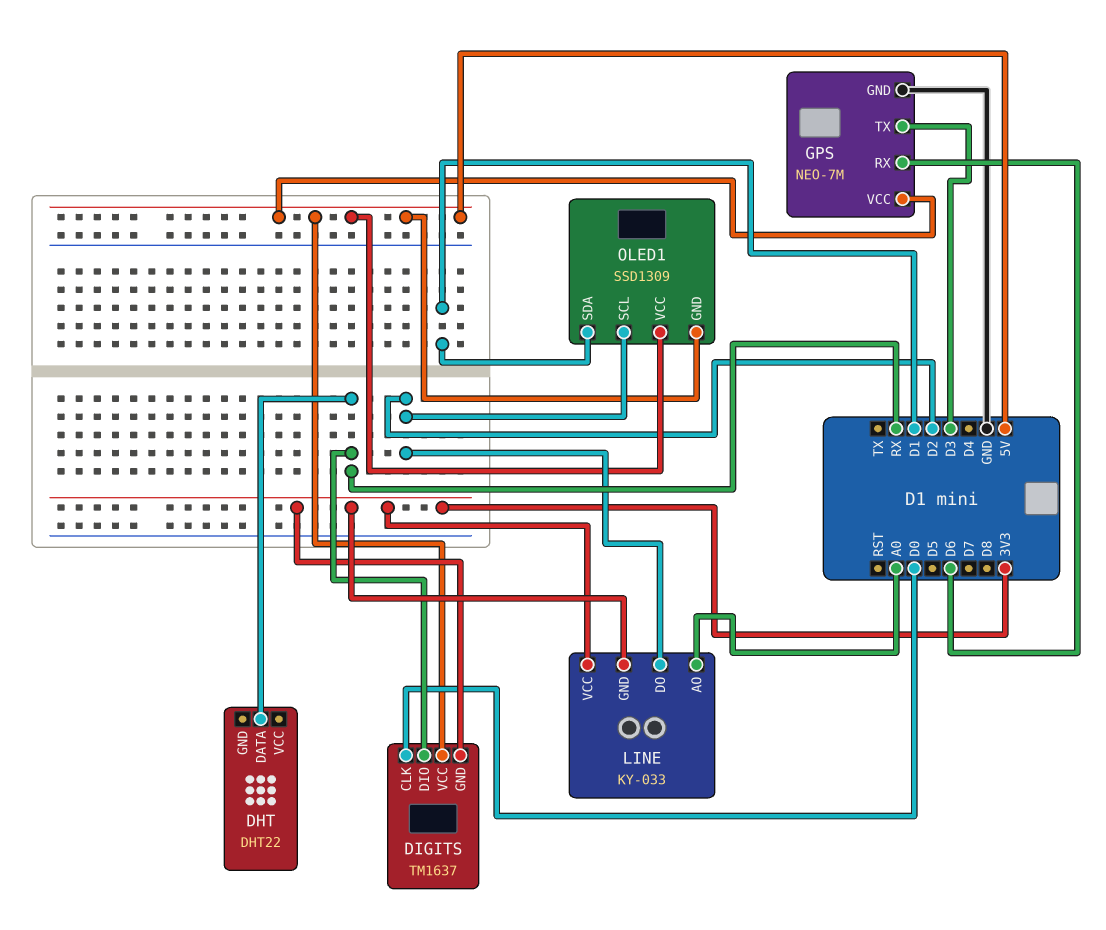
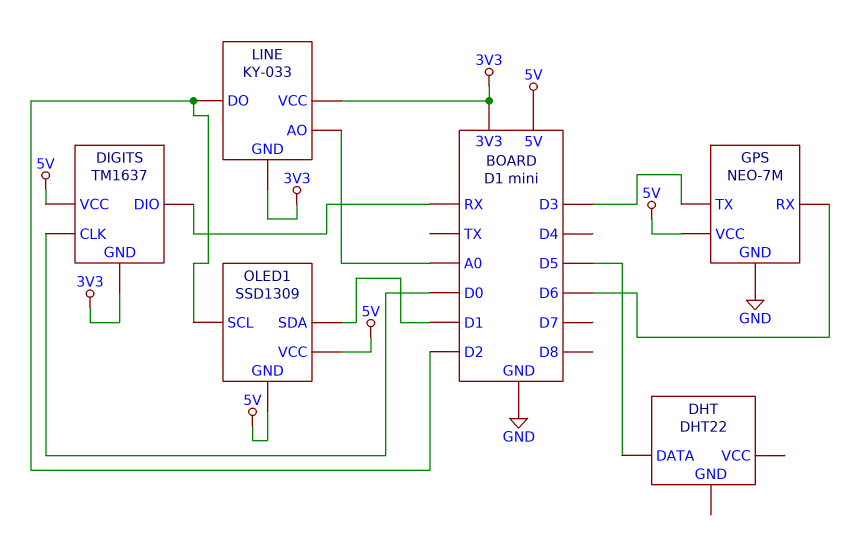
DHT pin DATA: RX -> D5

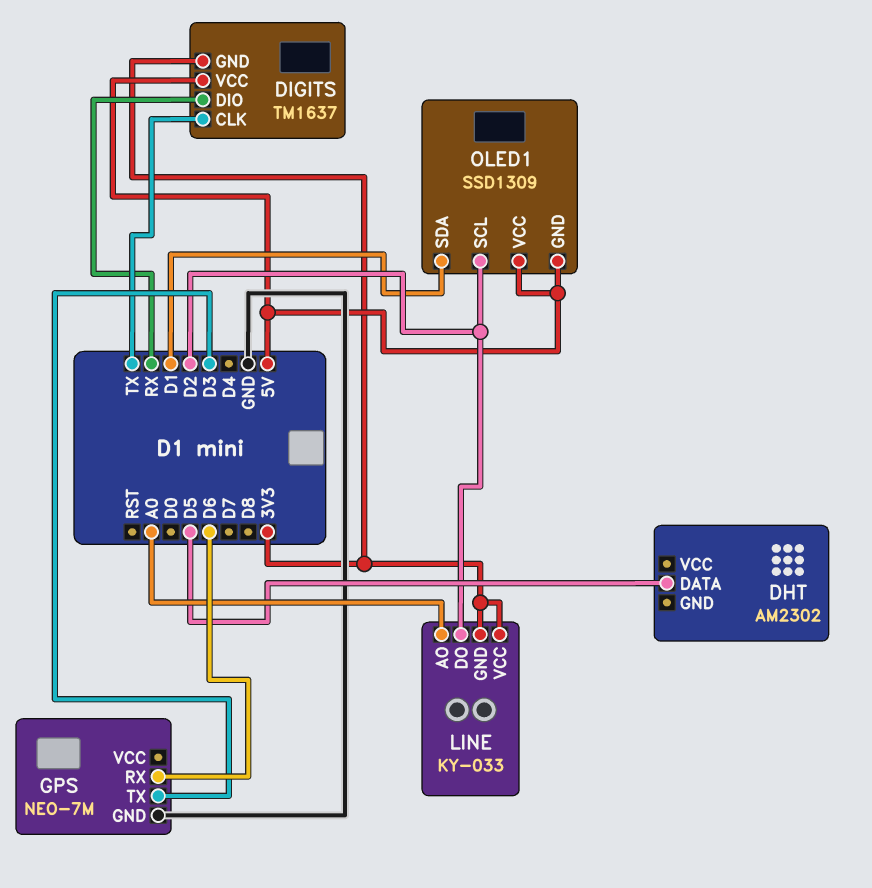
DHT: DHT22 -> AM2302
DIGITS pin CLK: D0 -> TX
GPS pin VCC: 5V -> none

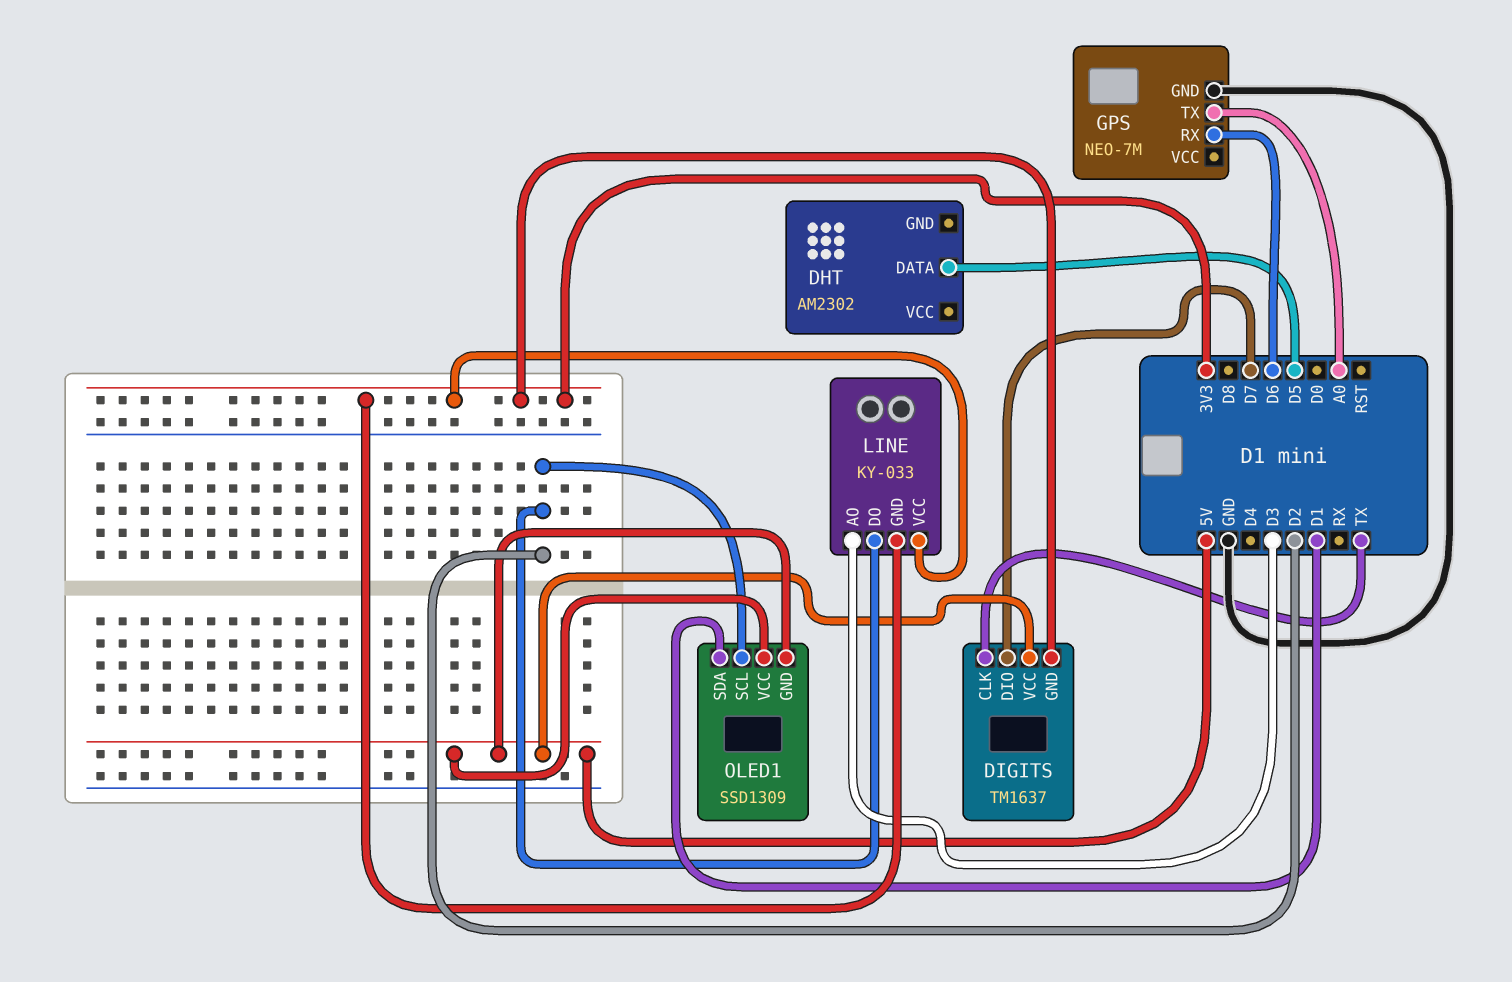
DIGITS pin DIO: RX -> D7
GPS pin TX: D3 -> A0
LINE pin AO: A0 -> D3

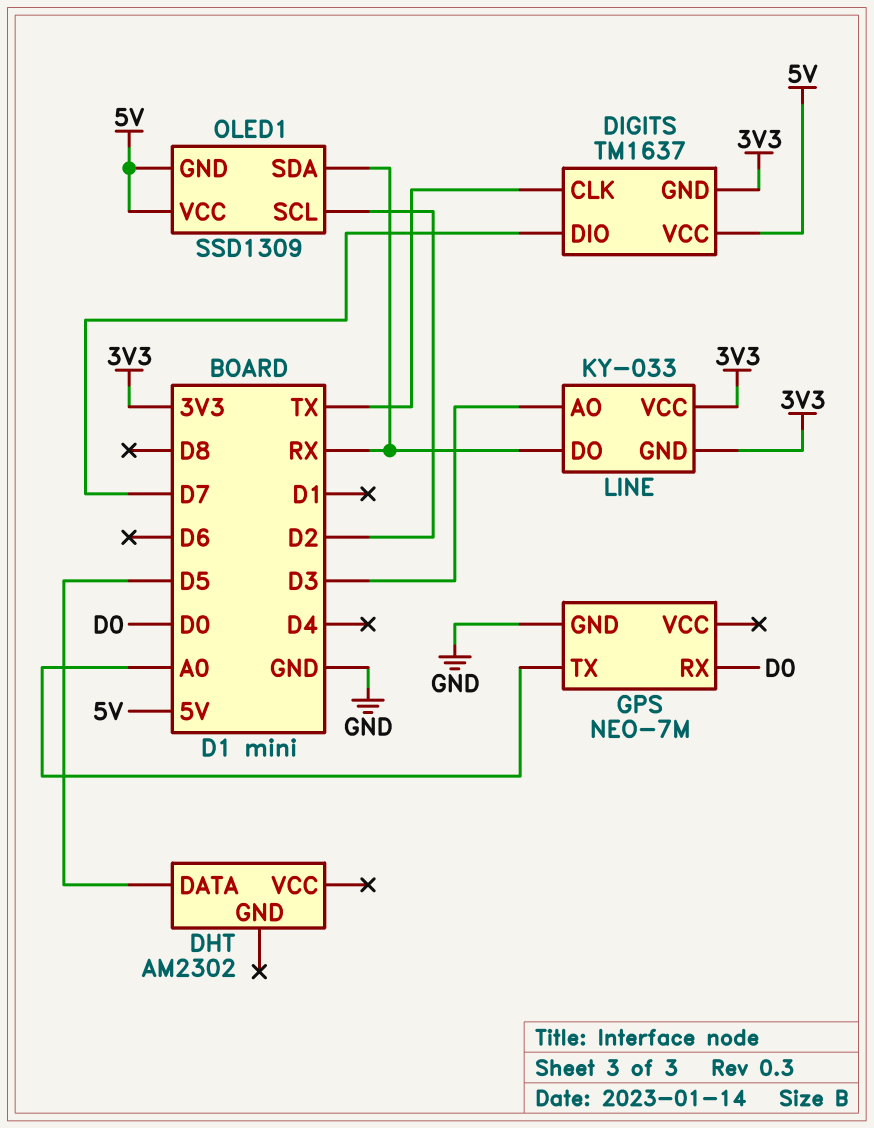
GPS pin RX: D6 -> D0
LINE pin DO: D2 -> RX
OLED1 pin SDA: D1 -> RX

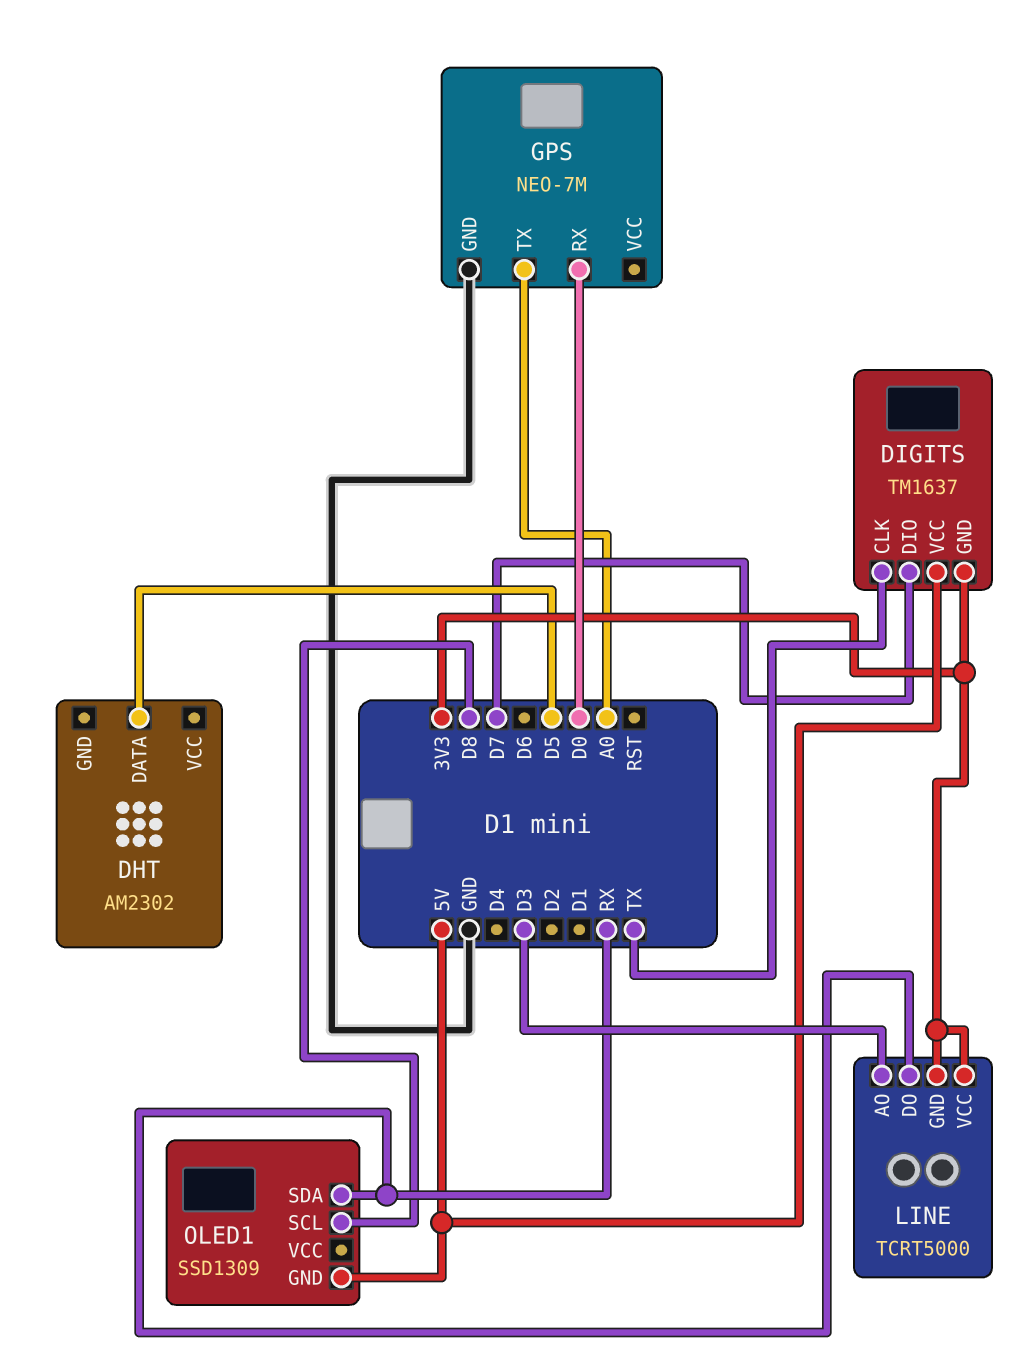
LINE: KY-033 -> TCRT5000
OLED1 pin SCL: D2 -> D8
OLED1 pin VCC: 5V -> none

